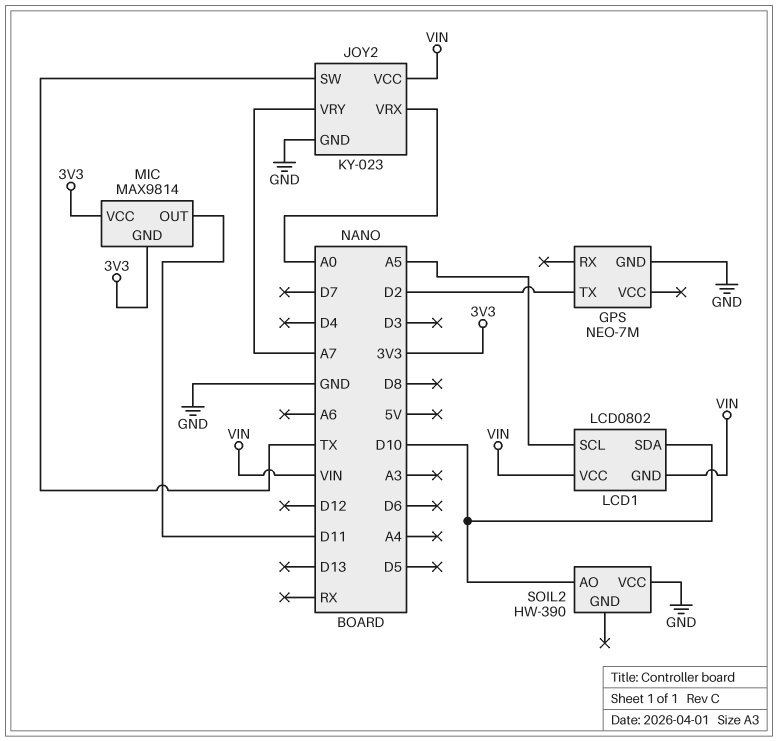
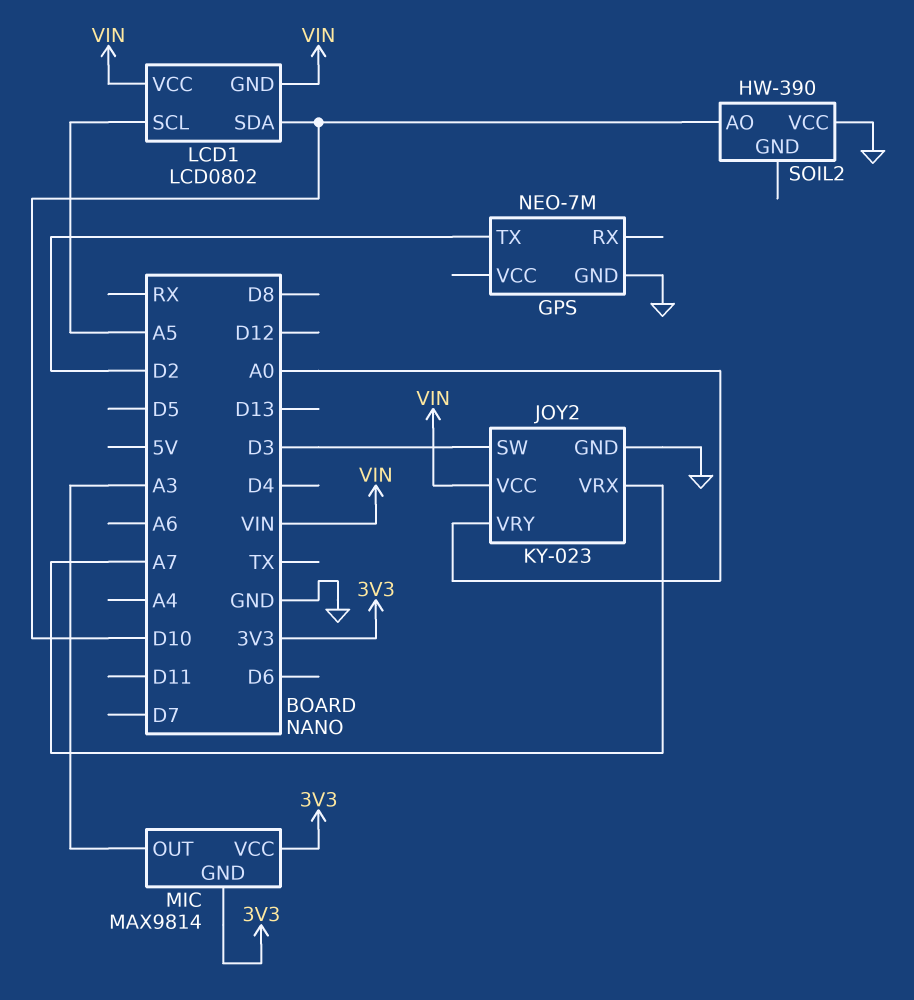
JOY2 pin SW: TX -> D3
JOY2 pin VRX: A0 -> A7
JOY2 pin VRY: A7 -> A0
MIC pin OUT: D11 -> A3

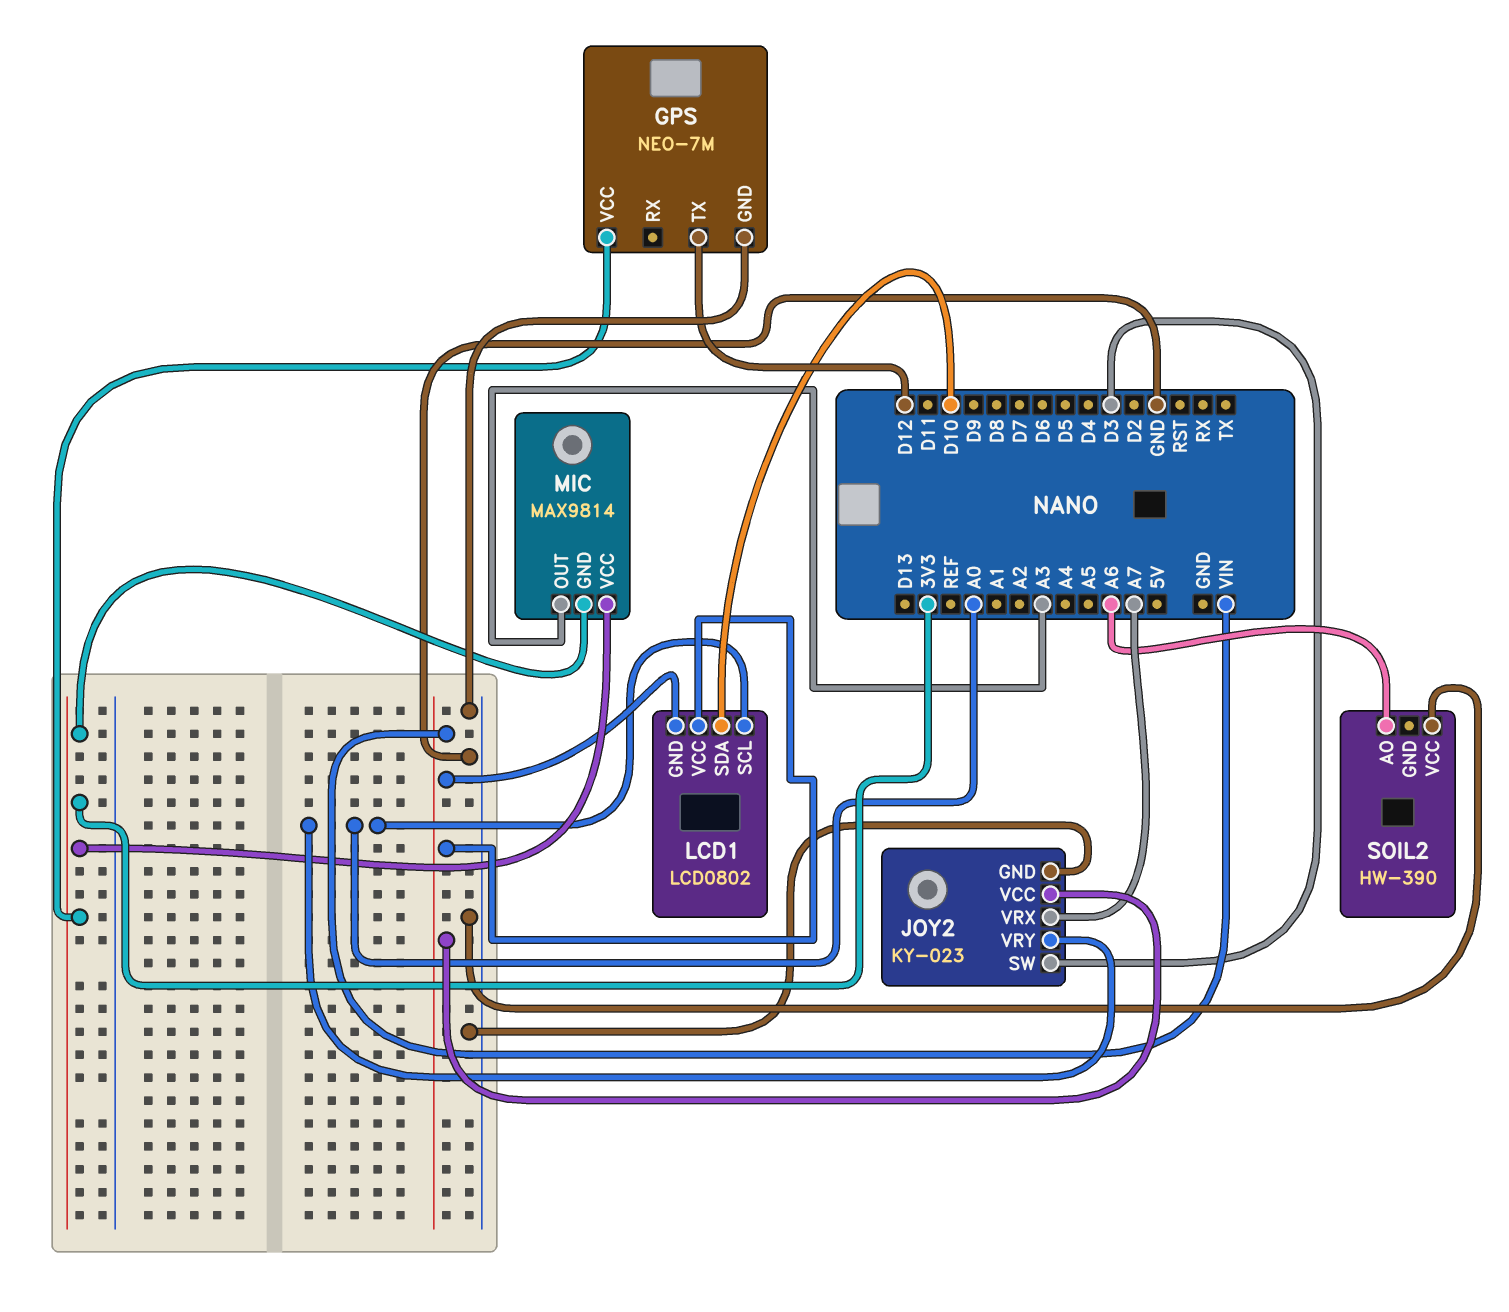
GPS pin TX: D2 -> D12
GPS pin VCC: none -> 3V3
LCD1 pin SCL: A5 -> A0
SOIL2 pin AO: D10 -> A6

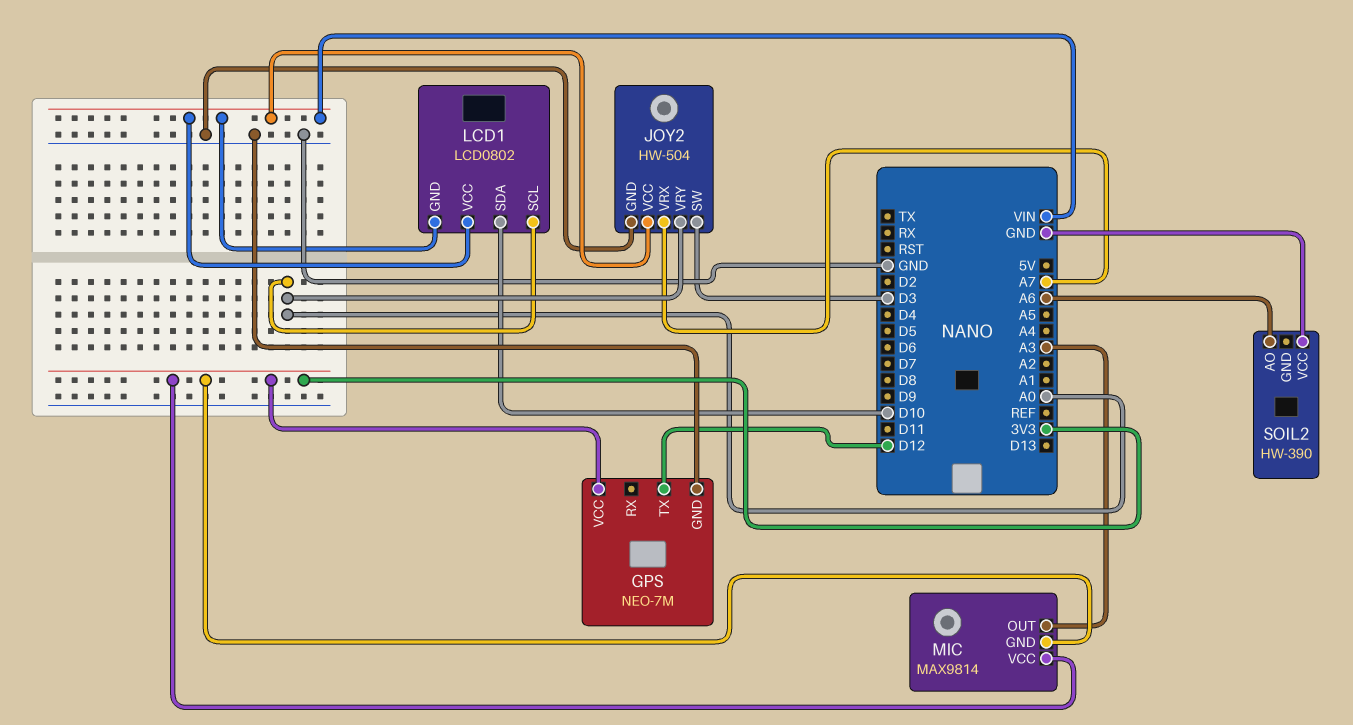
JOY2: KY-023 -> HW-504

